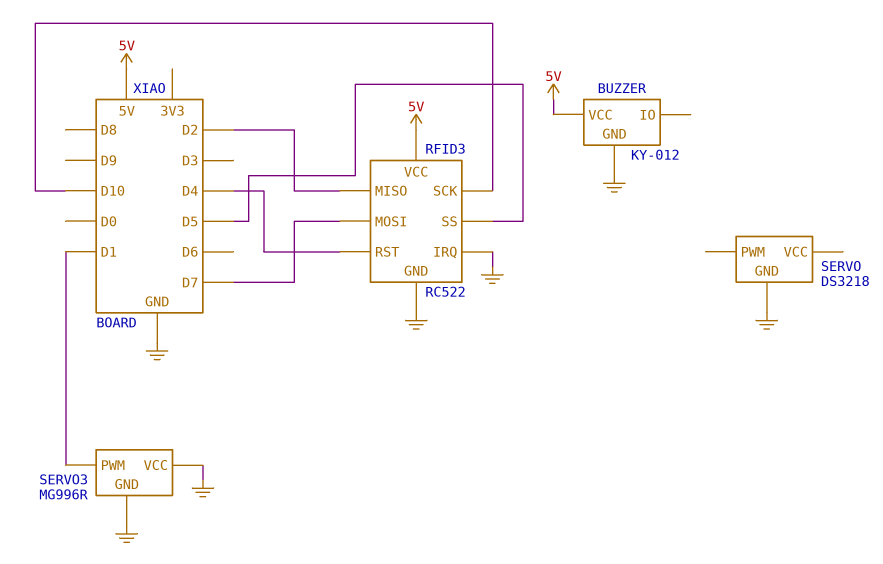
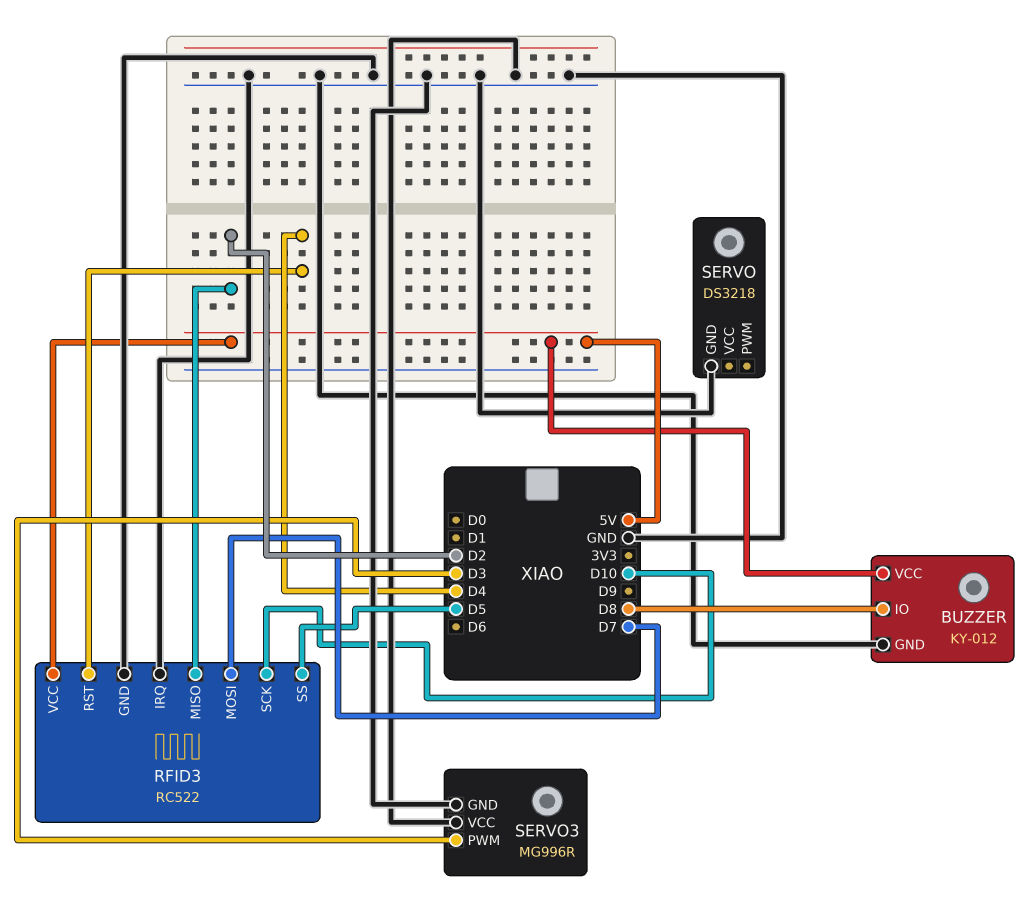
BUZZER pin IO: none -> D8
SERVO3 pin PWM: D1 -> D3

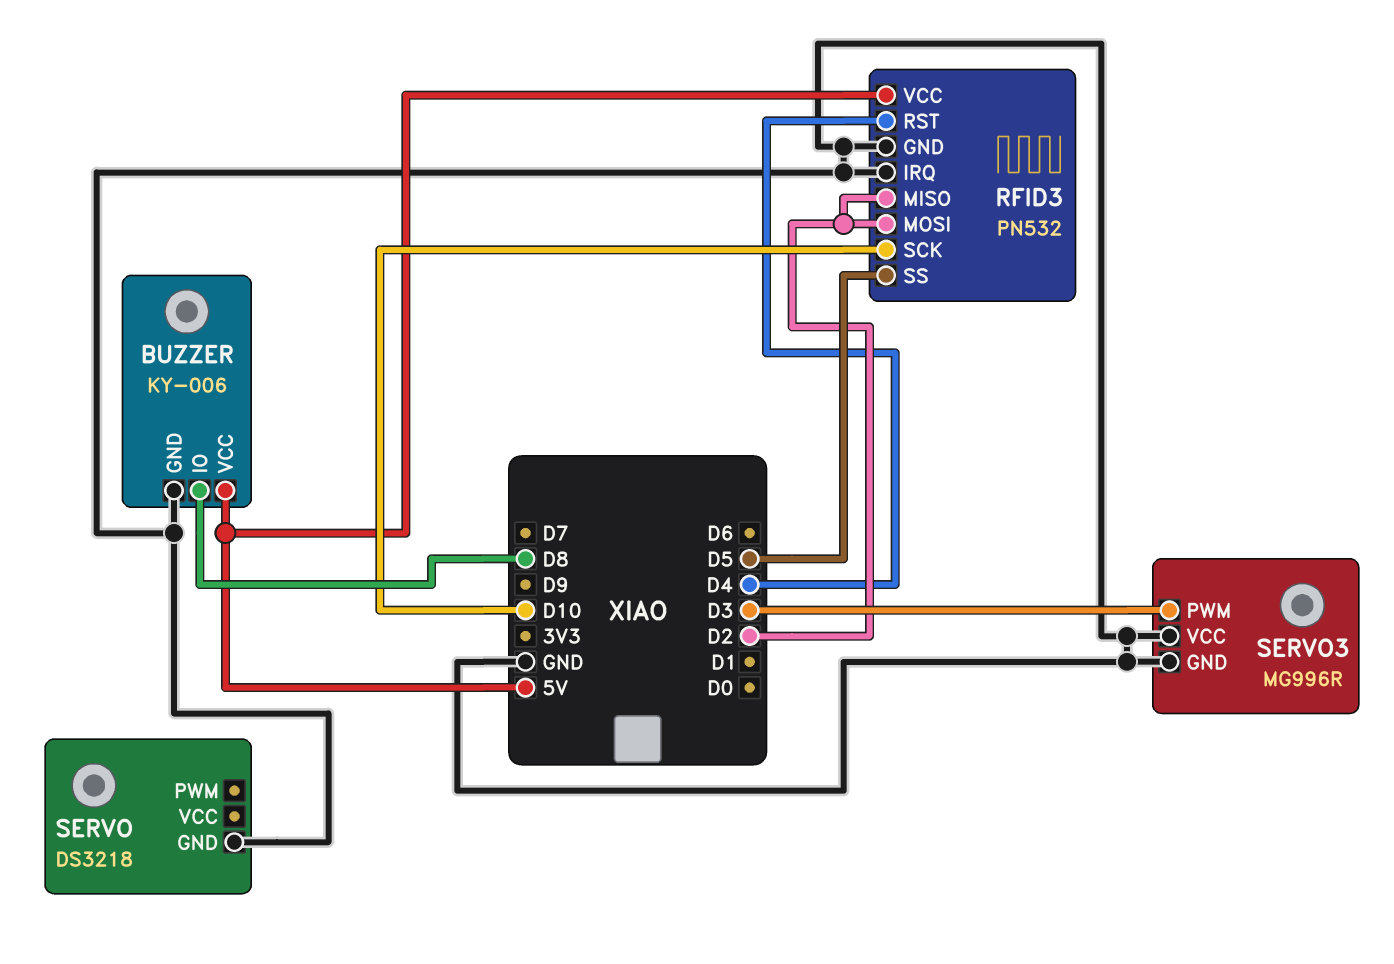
BUZZER: KY-012 -> KY-006
RFID3: RC522 -> PN532
RFID3 pin MOSI: D7 -> D2

